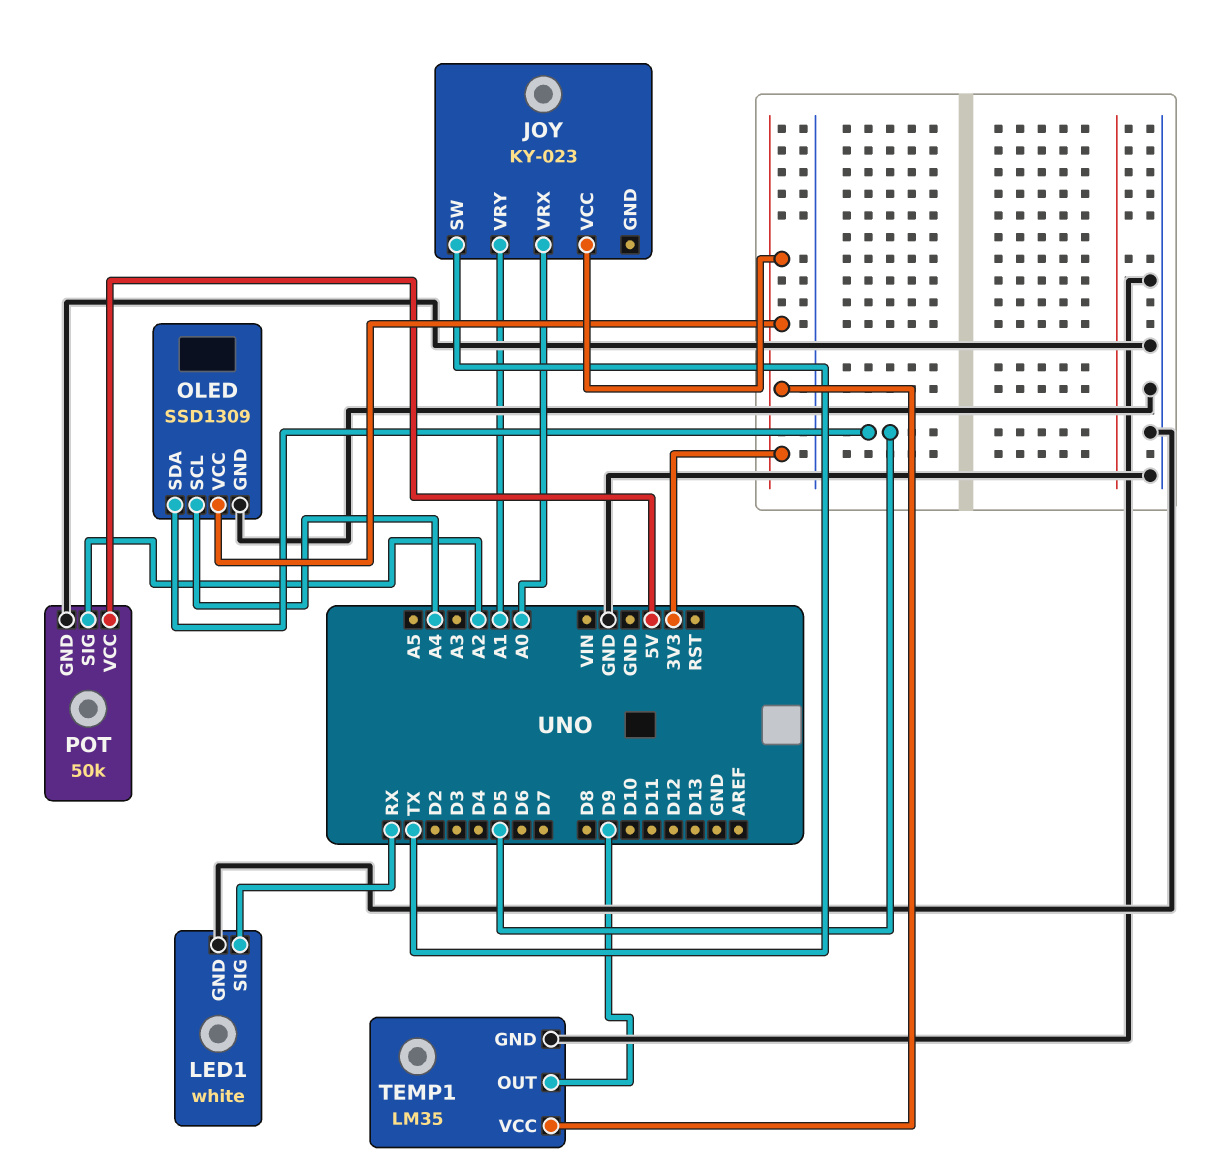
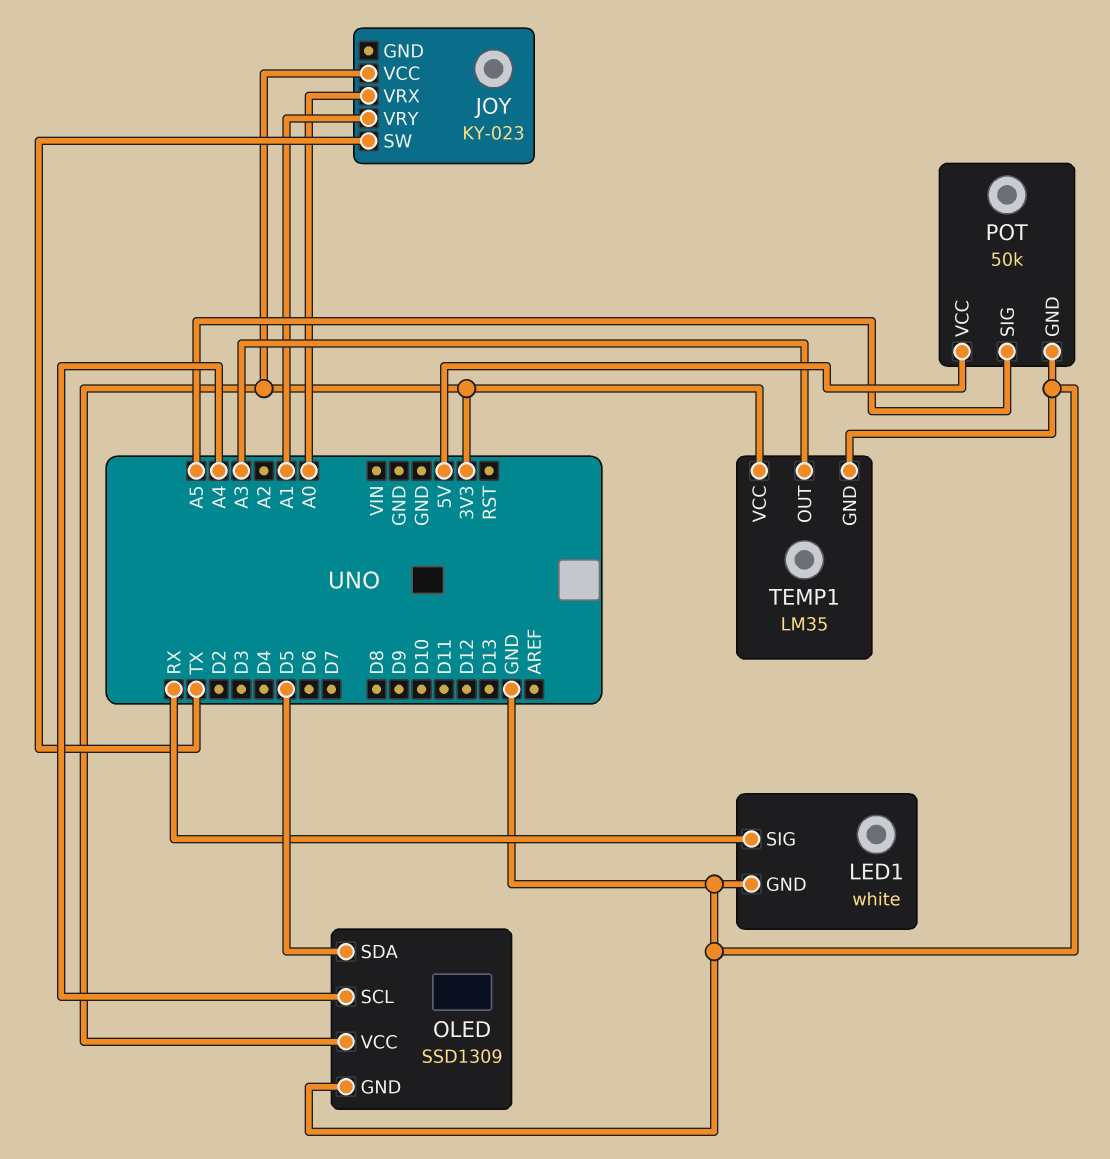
POT pin SIG: A2 -> A5
TEMP1 pin OUT: D9 -> A3

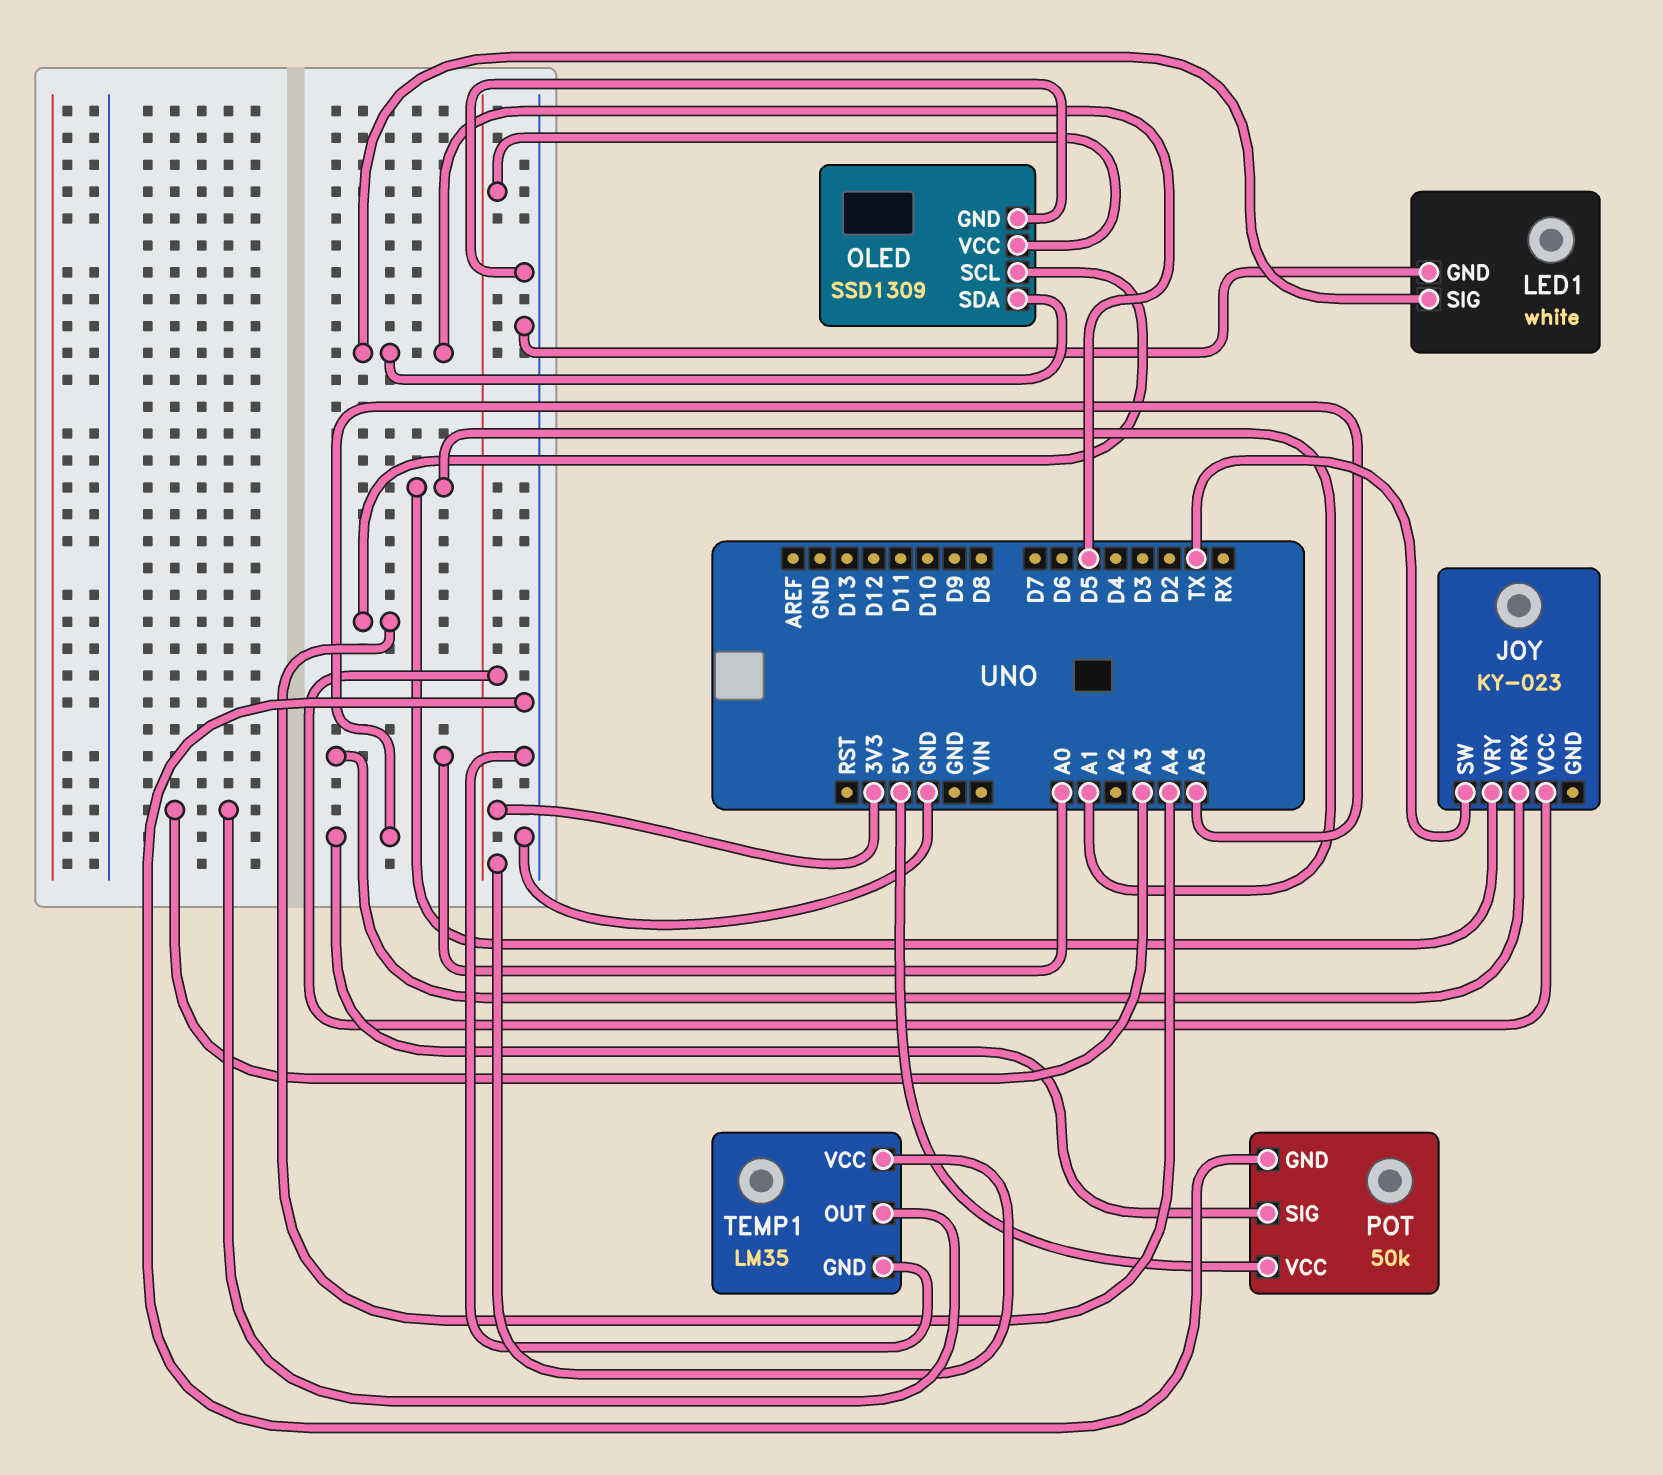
LED1 pin SIG: RX -> D5

